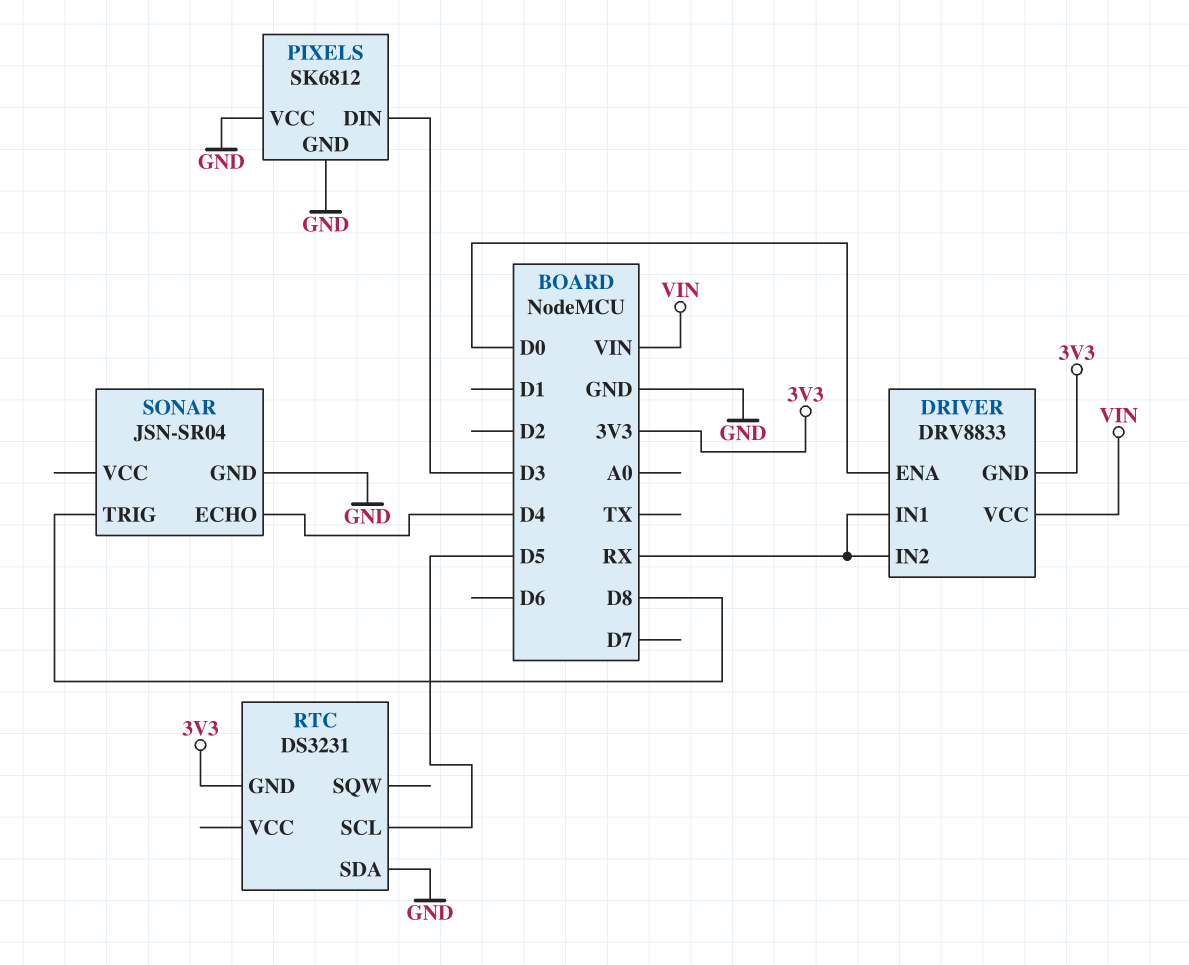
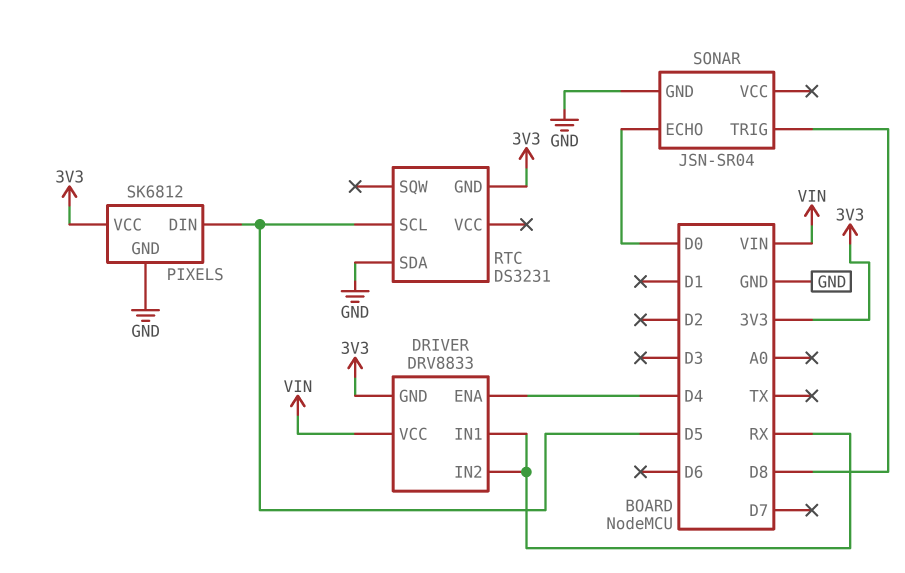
DRIVER pin ENA: D0 -> D4
PIXELS pin DIN: D3 -> D5
PIXELS pin VCC: GND -> 3V3
SONAR pin ECHO: D4 -> D0

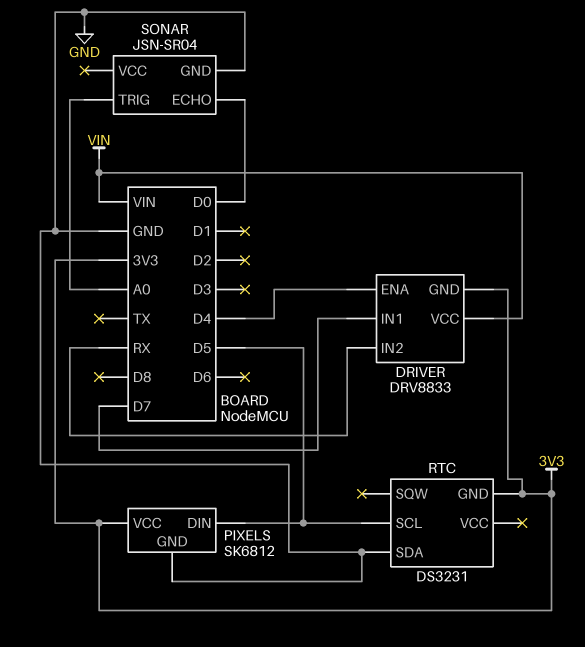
DRIVER pin IN1: RX -> D7
SONAR pin TRIG: D8 -> A0

